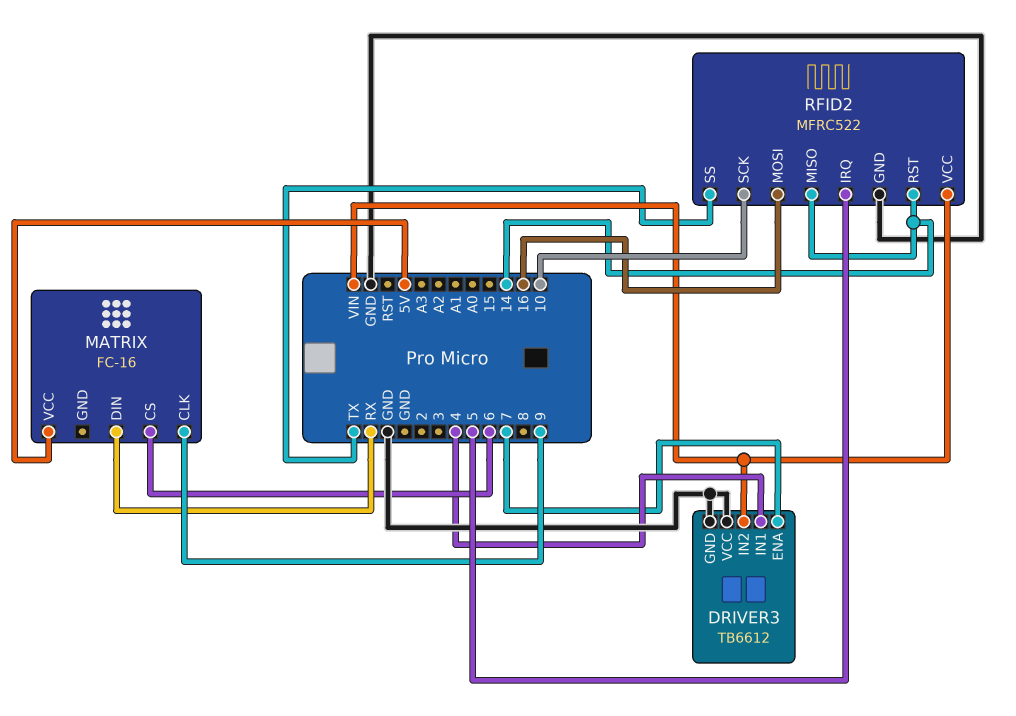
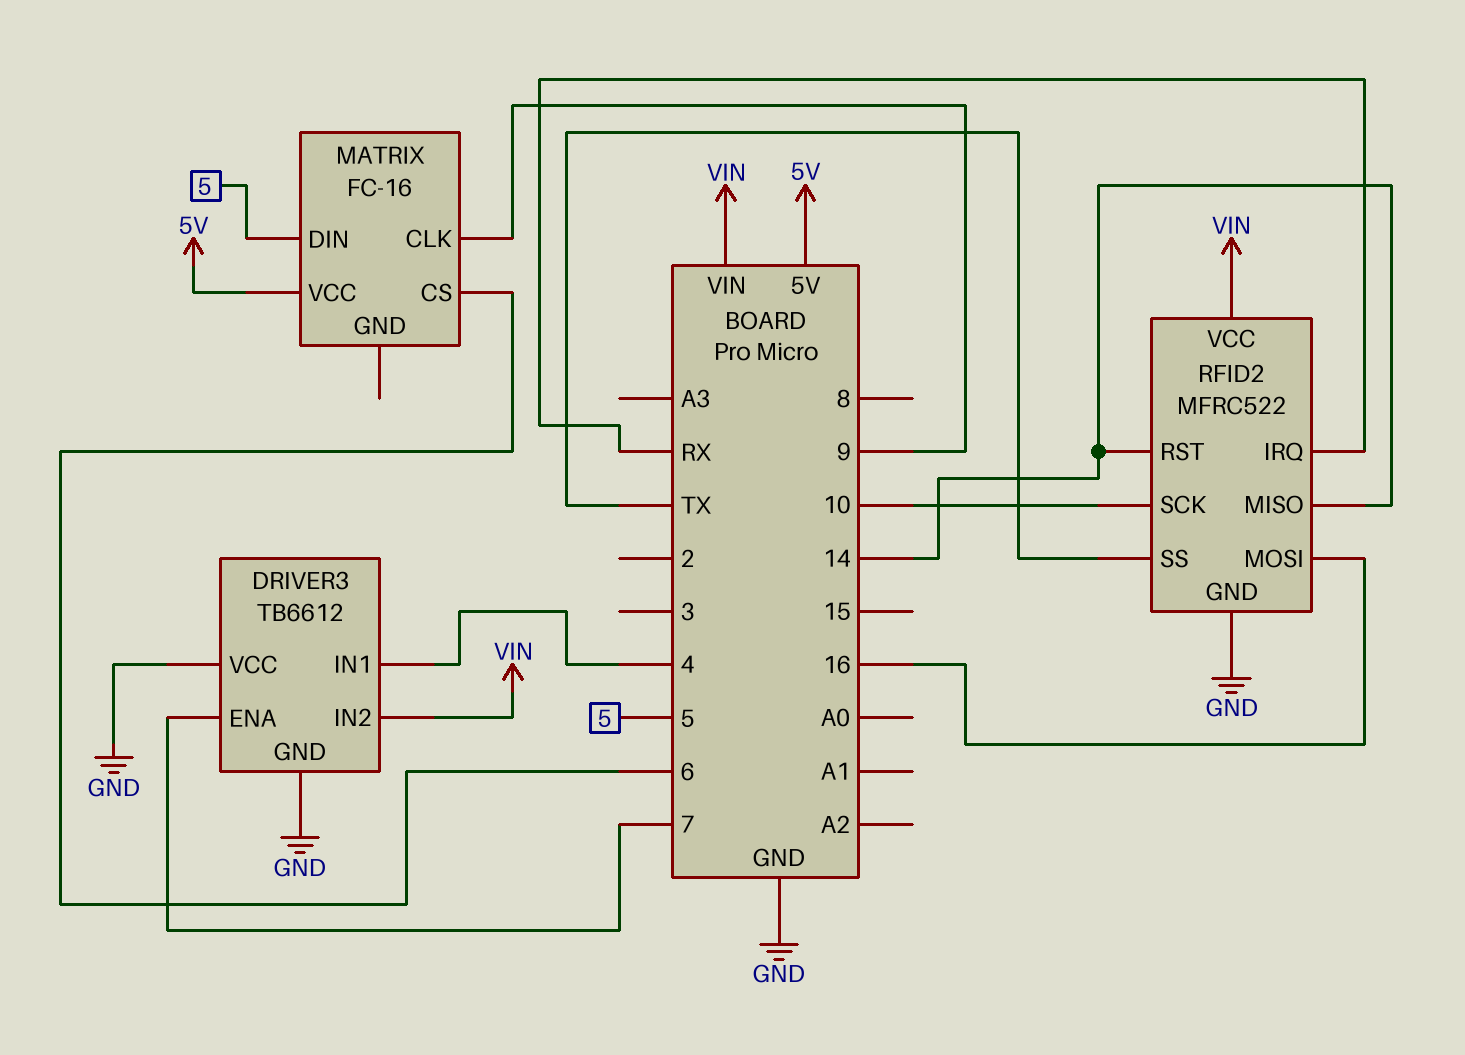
MATRIX pin DIN: RX -> 5
RFID2 pin IRQ: 5 -> RX

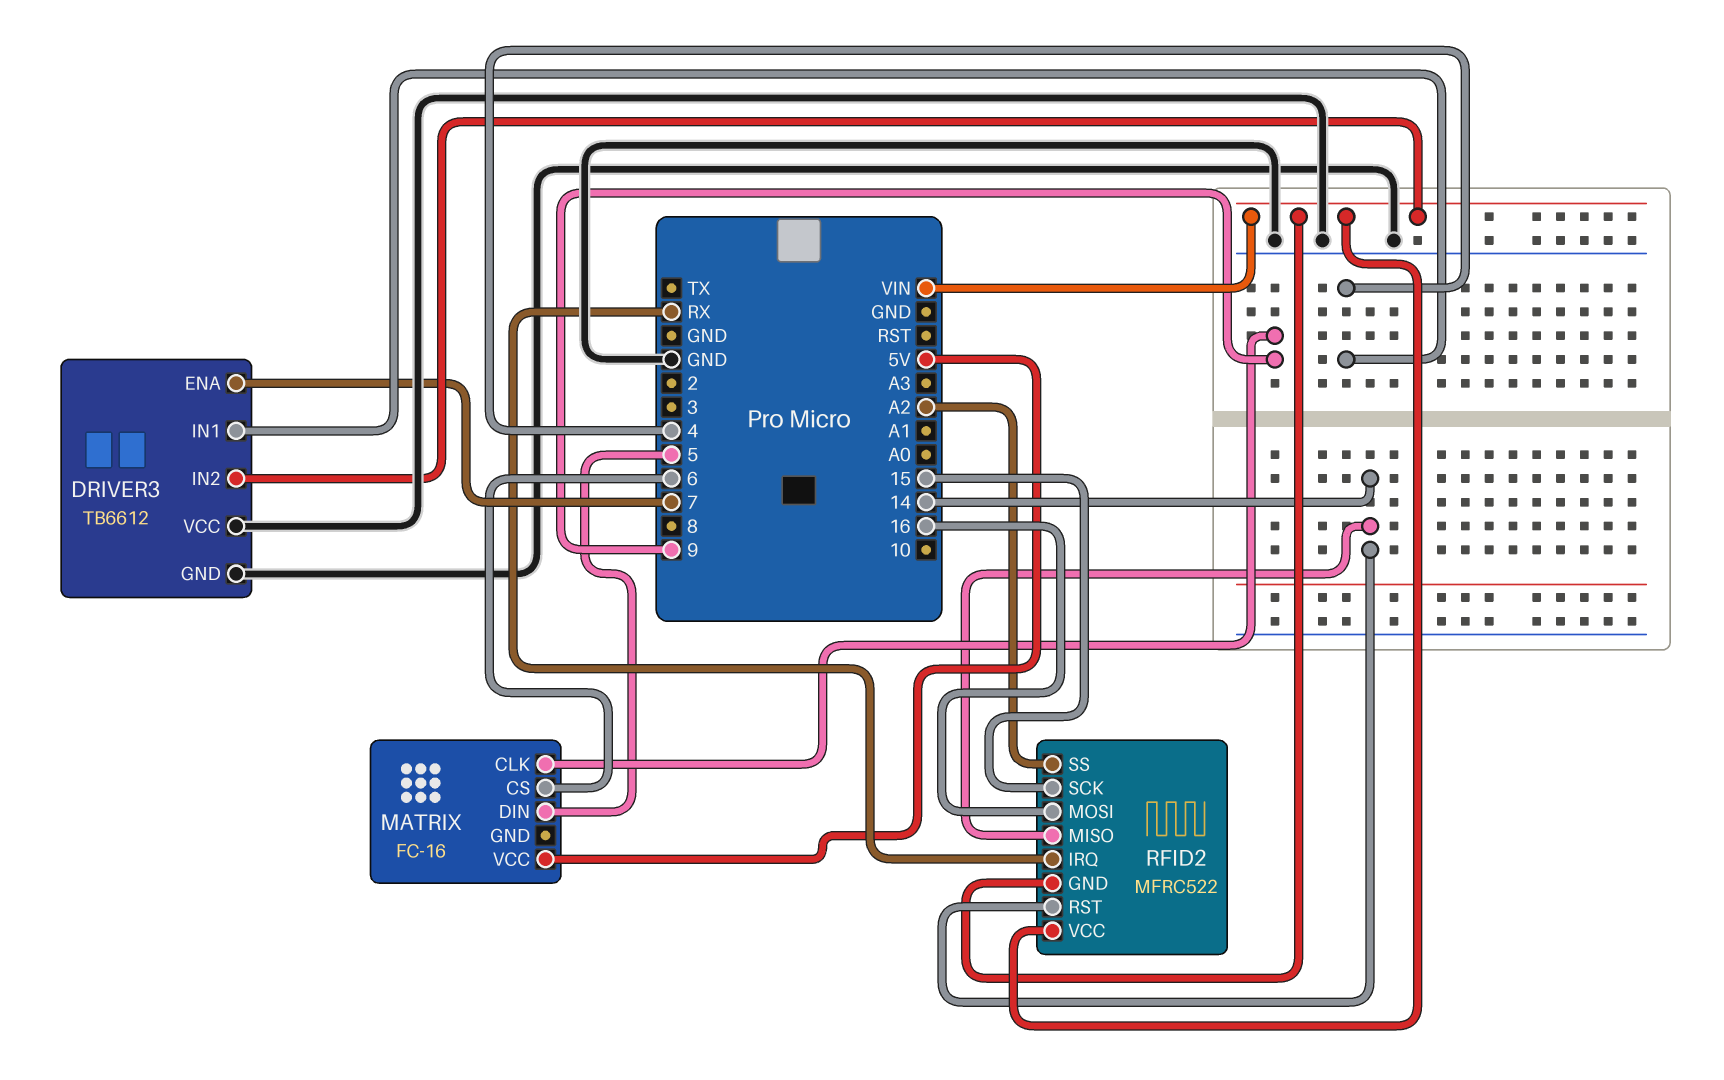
RFID2 pin GND: GND -> VIN
RFID2 pin SCK: 10 -> 15
RFID2 pin SS: TX -> A2

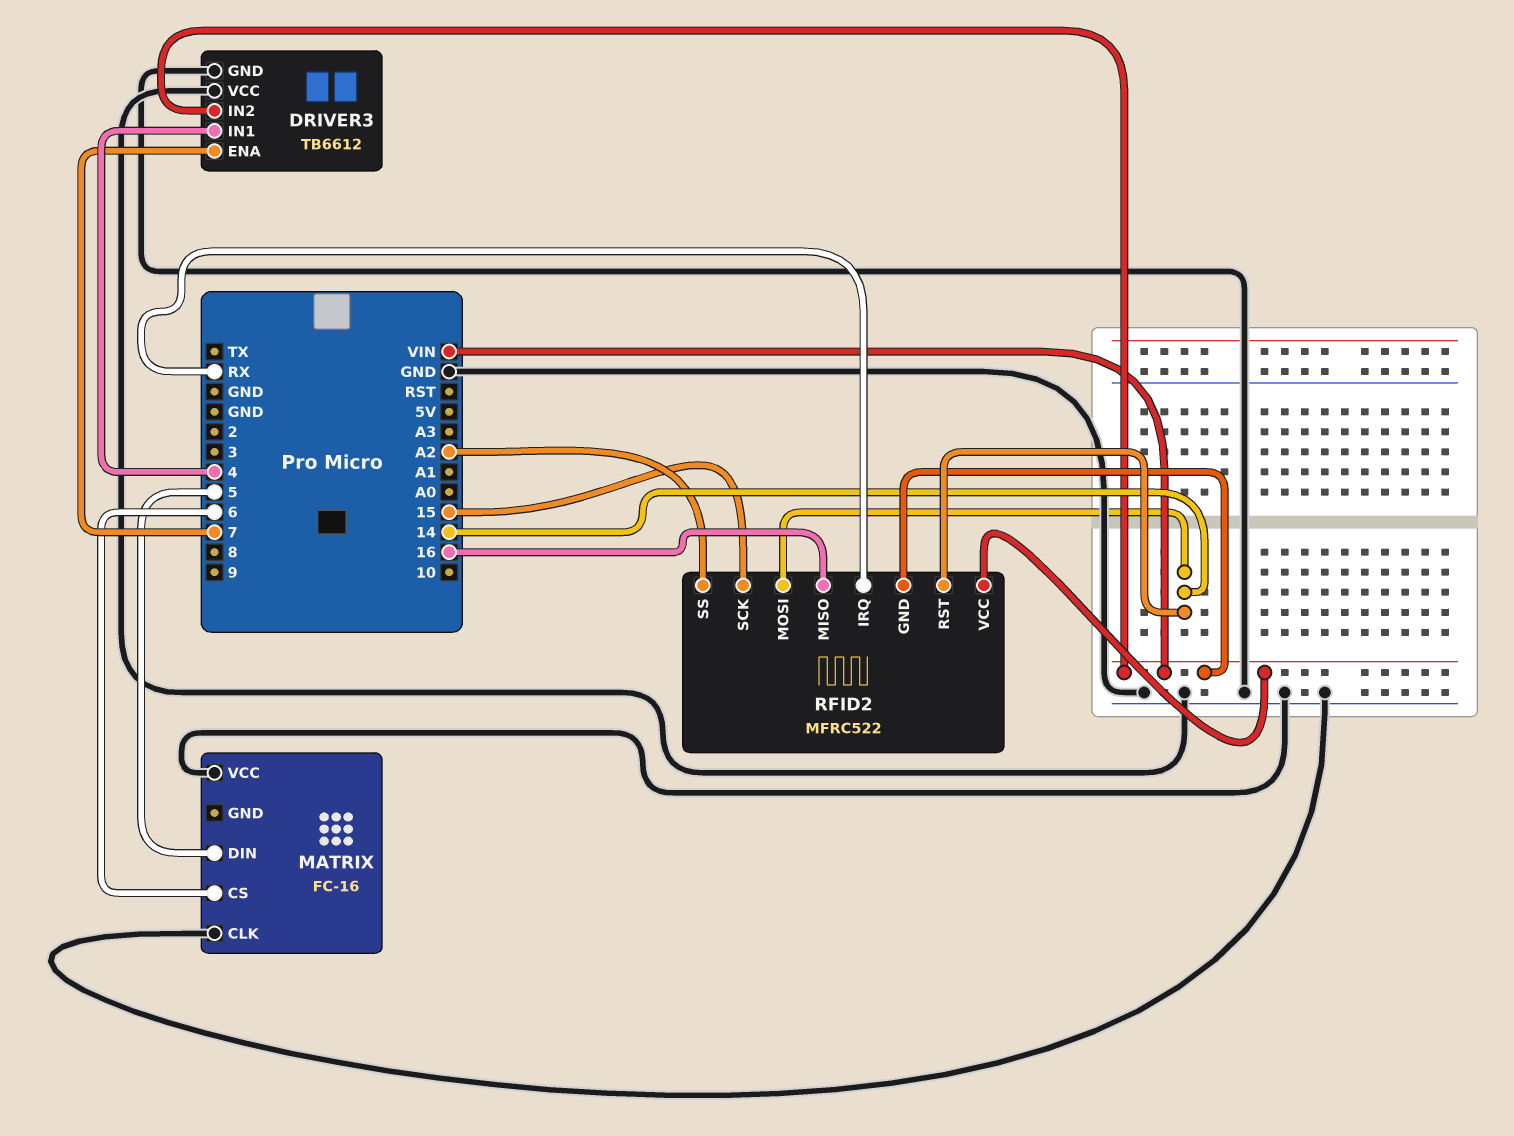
MATRIX pin CLK: 9 -> GND
MATRIX pin VCC: 5V -> GND
RFID2 pin MISO: 14 -> 16
RFID2 pin MOSI: 16 -> 14

